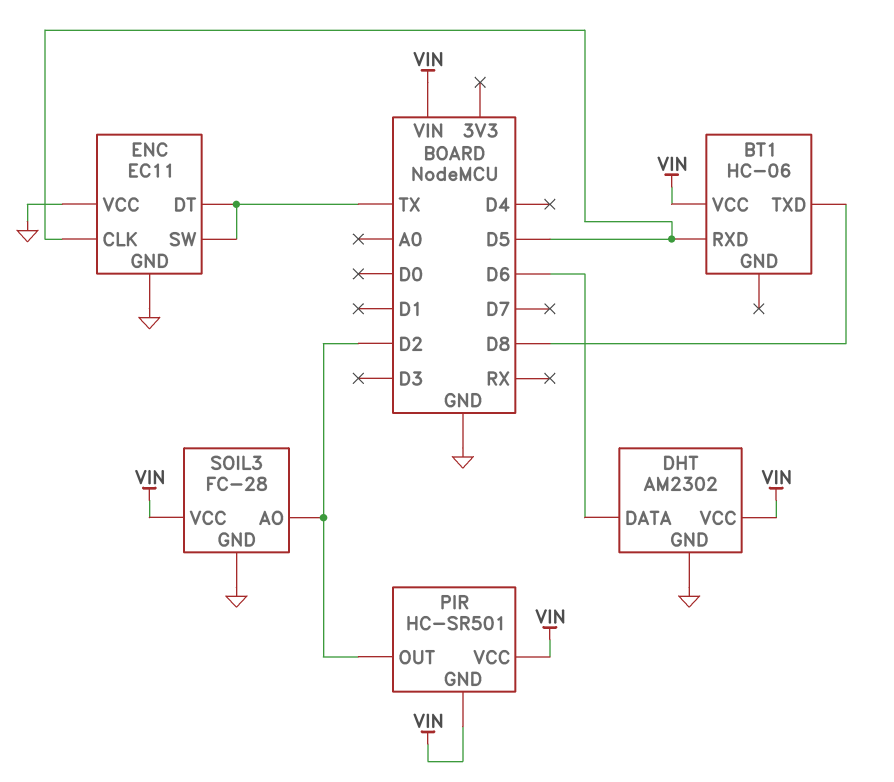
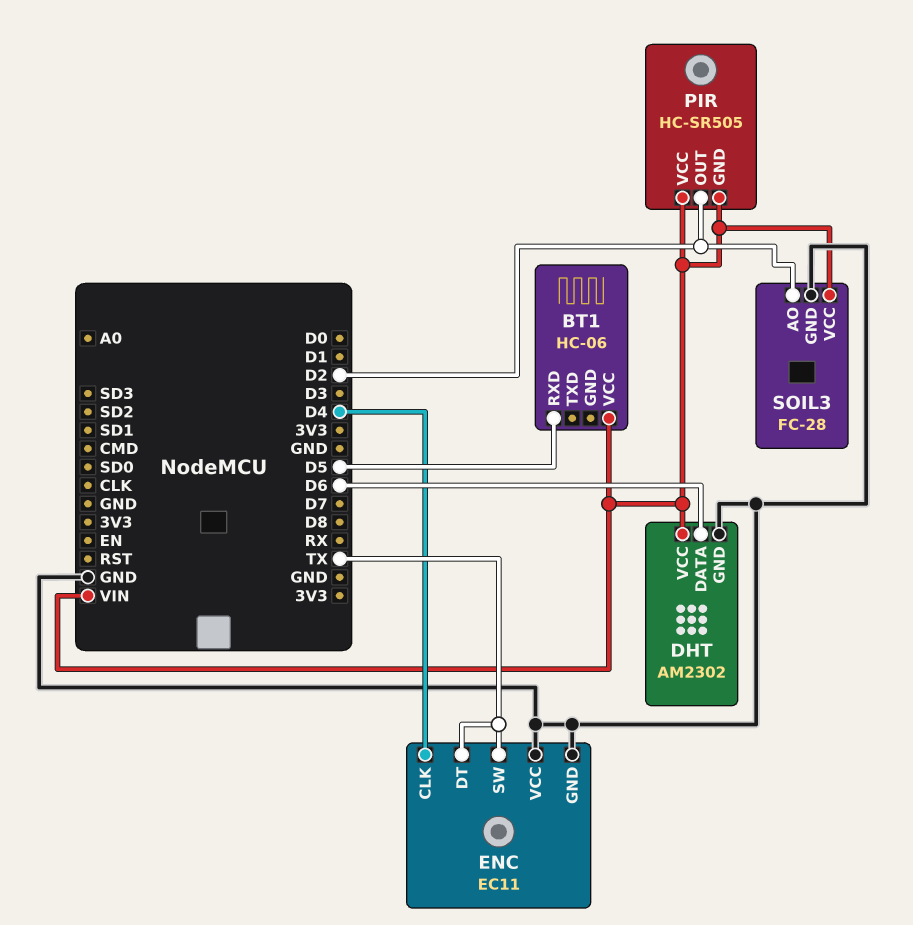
BT1 pin TXD: D8 -> none
ENC pin CLK: D5 -> D4
PIR: HC-SR501 -> HC-SR505

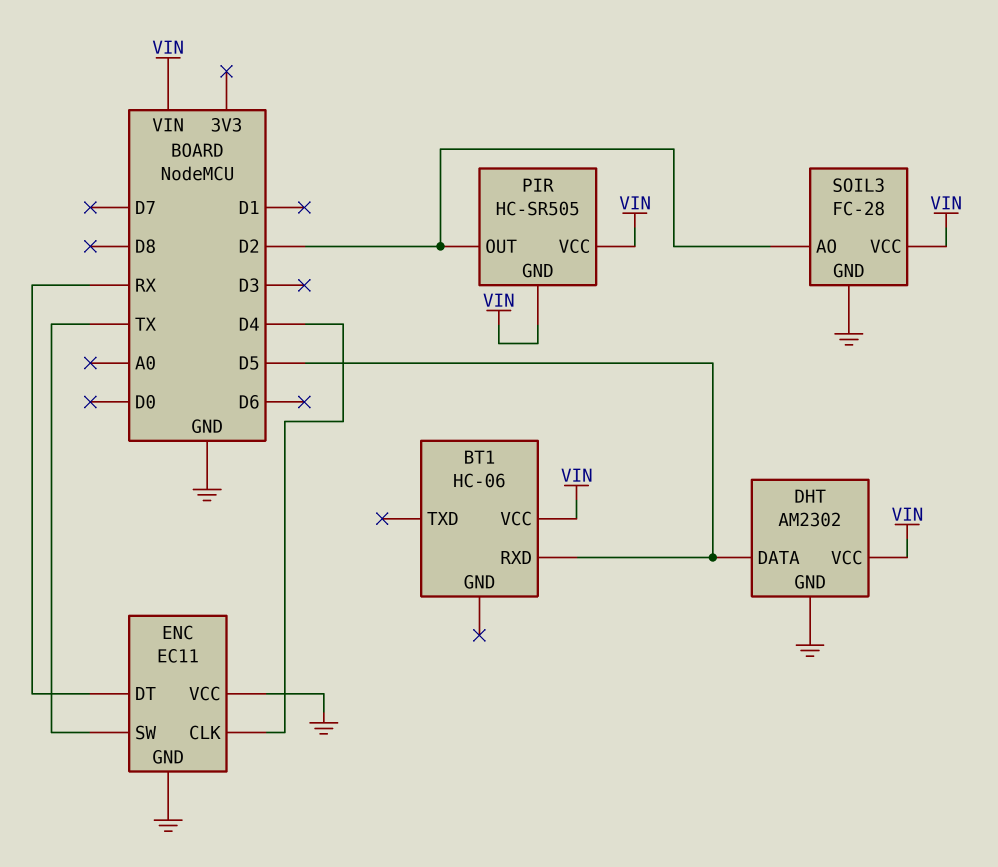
DHT pin DATA: D6 -> D5
ENC pin DT: TX -> RX

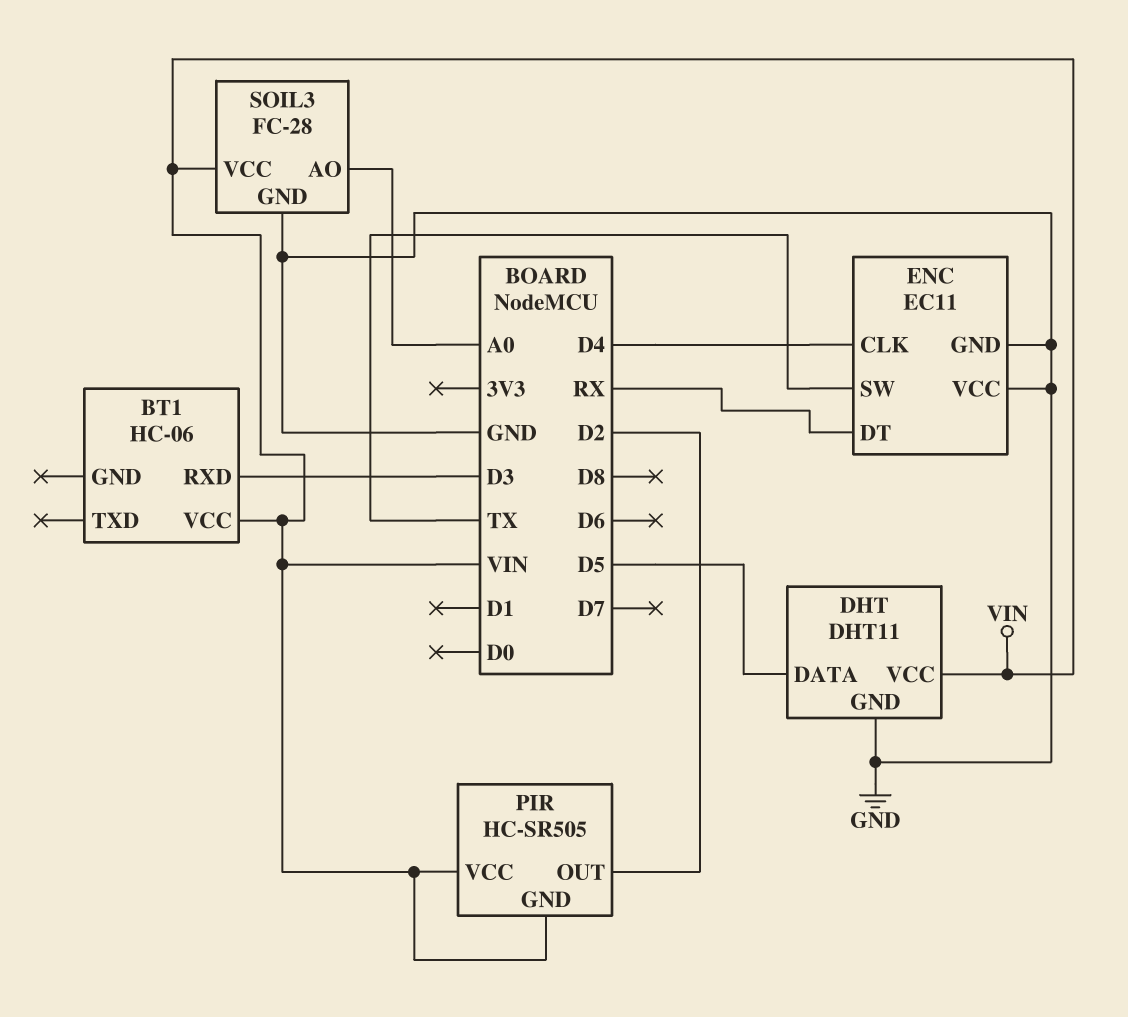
BT1 pin RXD: D5 -> D3
DHT: AM2302 -> DHT11
SOIL3 pin AO: D2 -> A0

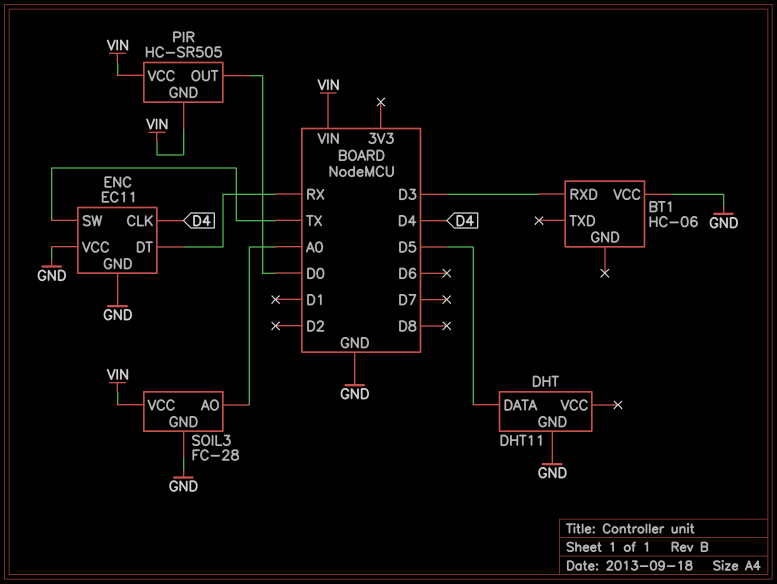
BT1 pin VCC: VIN -> GND
DHT pin VCC: VIN -> none
PIR pin OUT: D2 -> D0

